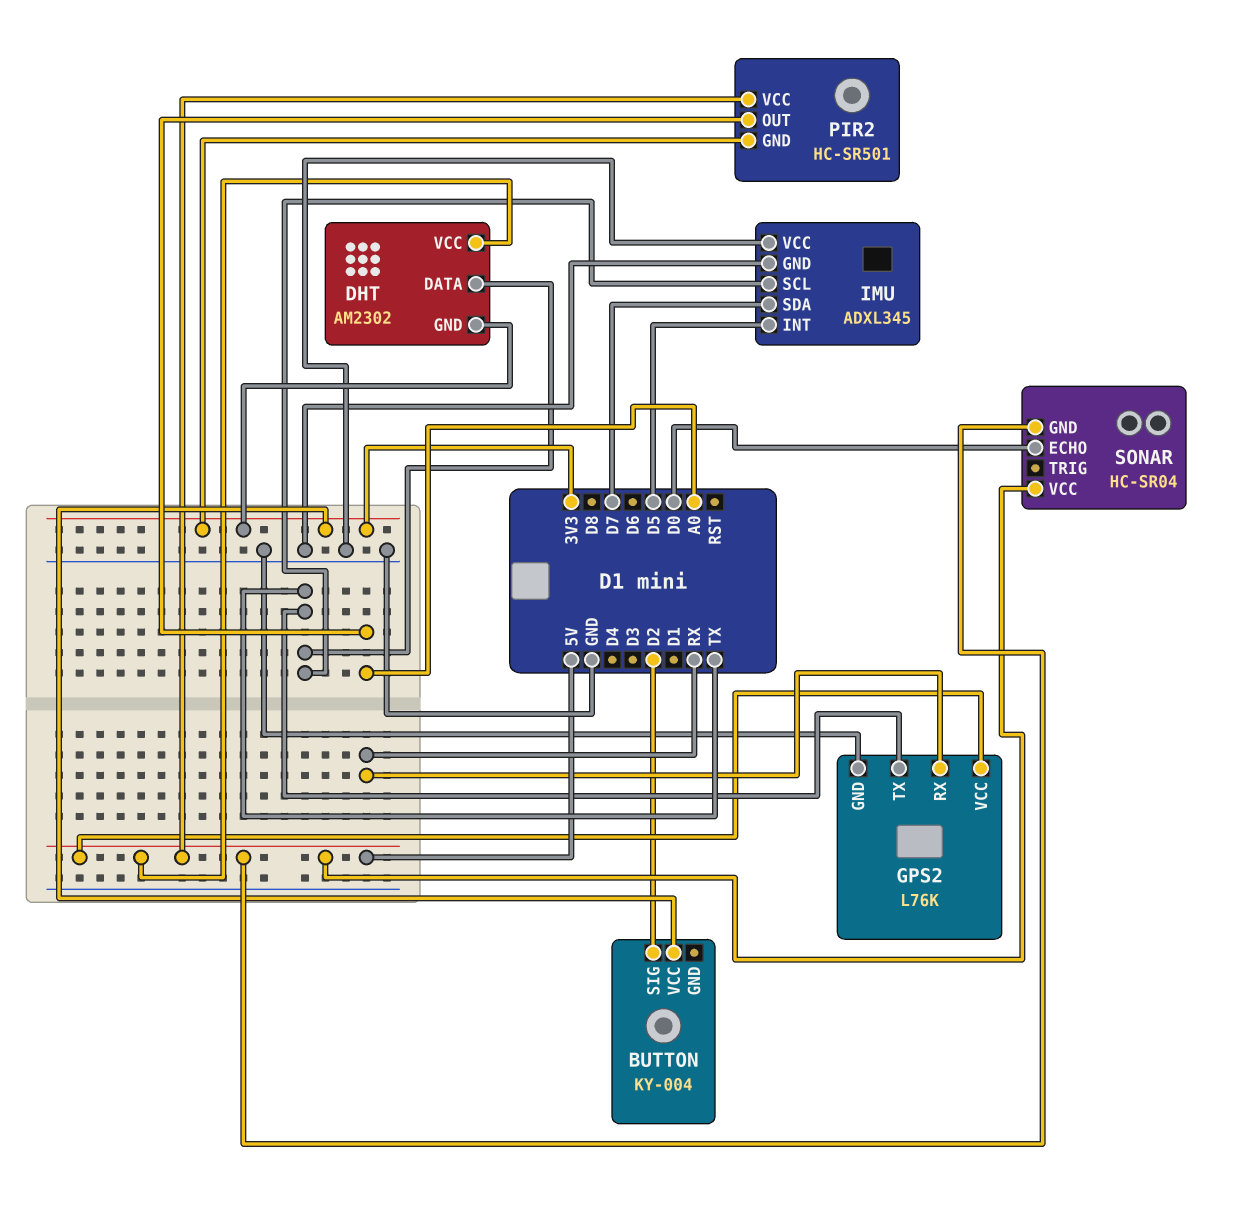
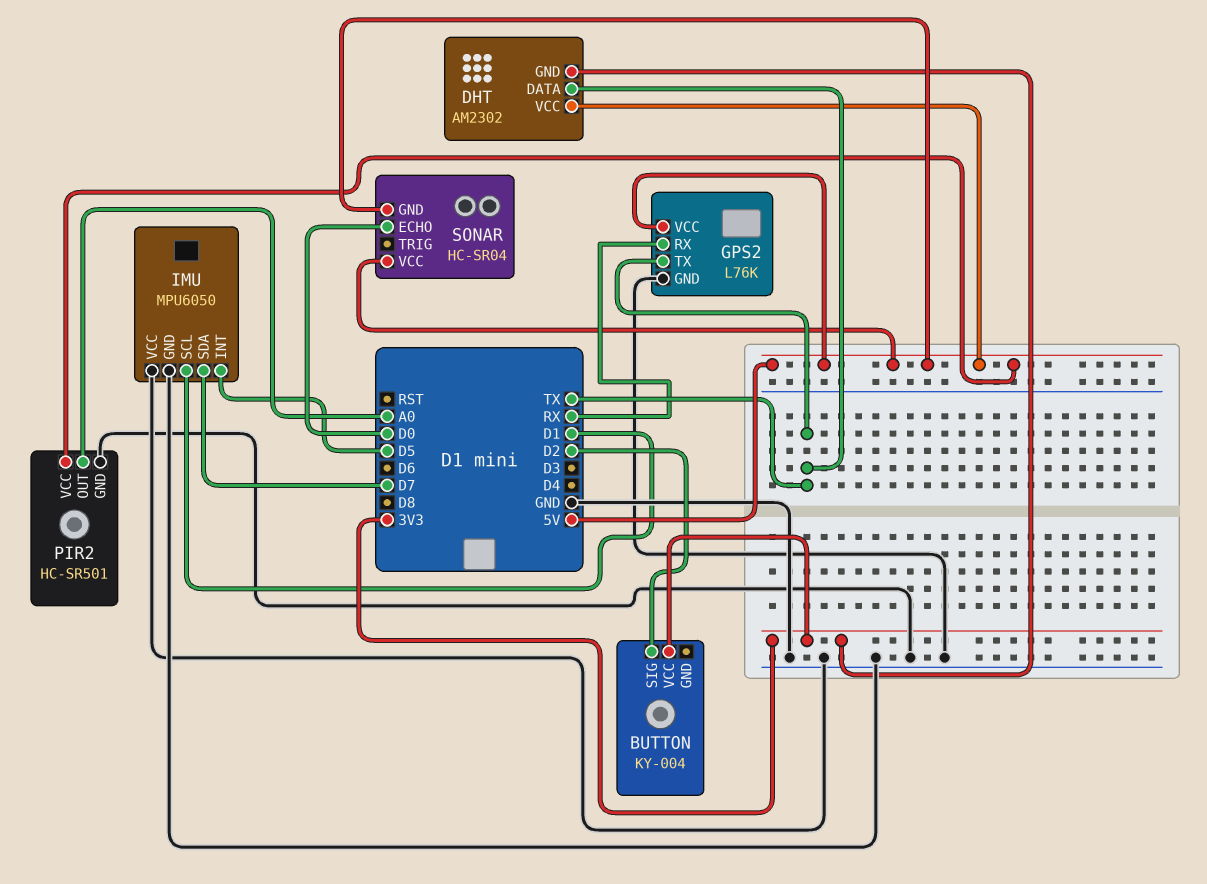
IMU: ADXL345 -> MPU6050
IMU pin SCL: TX -> D1
PIR2 pin GND: 3V3 -> GND

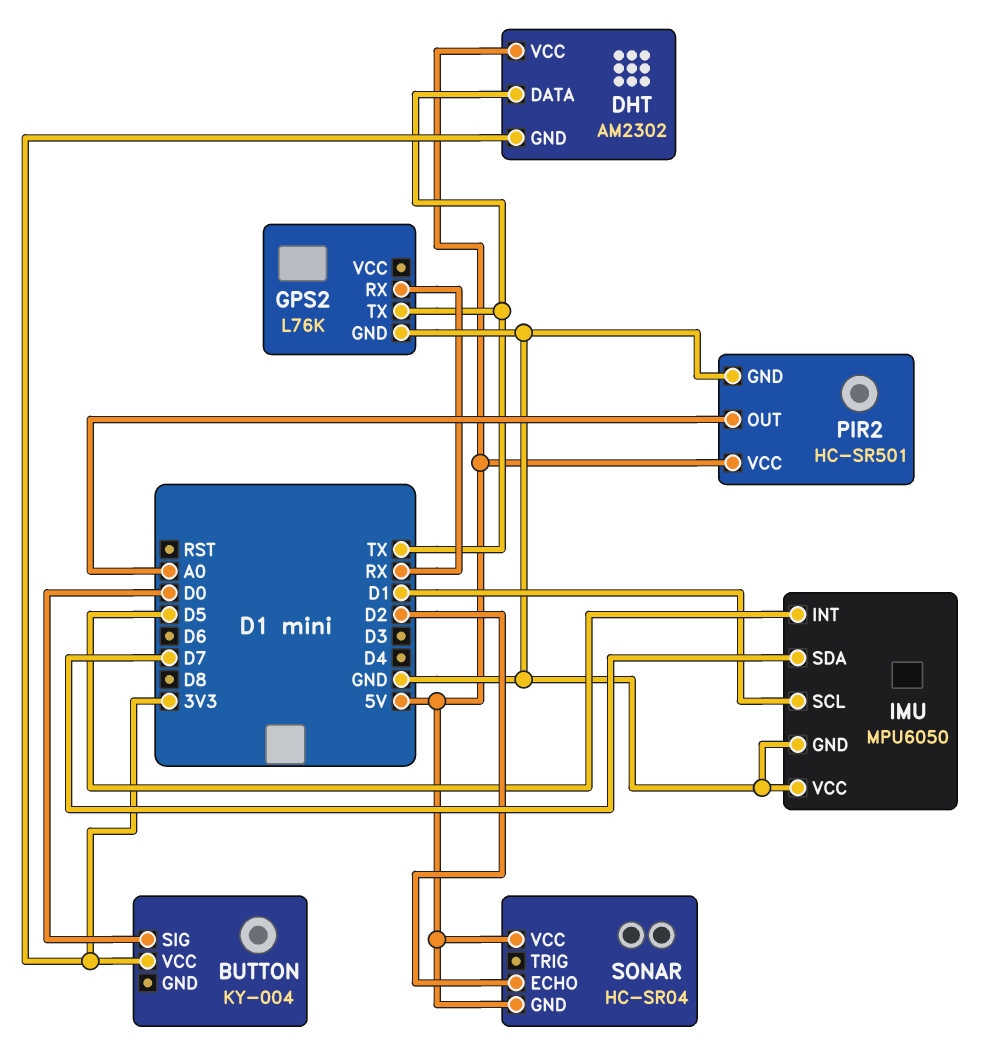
BUTTON pin SIG: D2 -> D0
GPS2 pin VCC: 5V -> none
SONAR pin ECHO: D0 -> D2

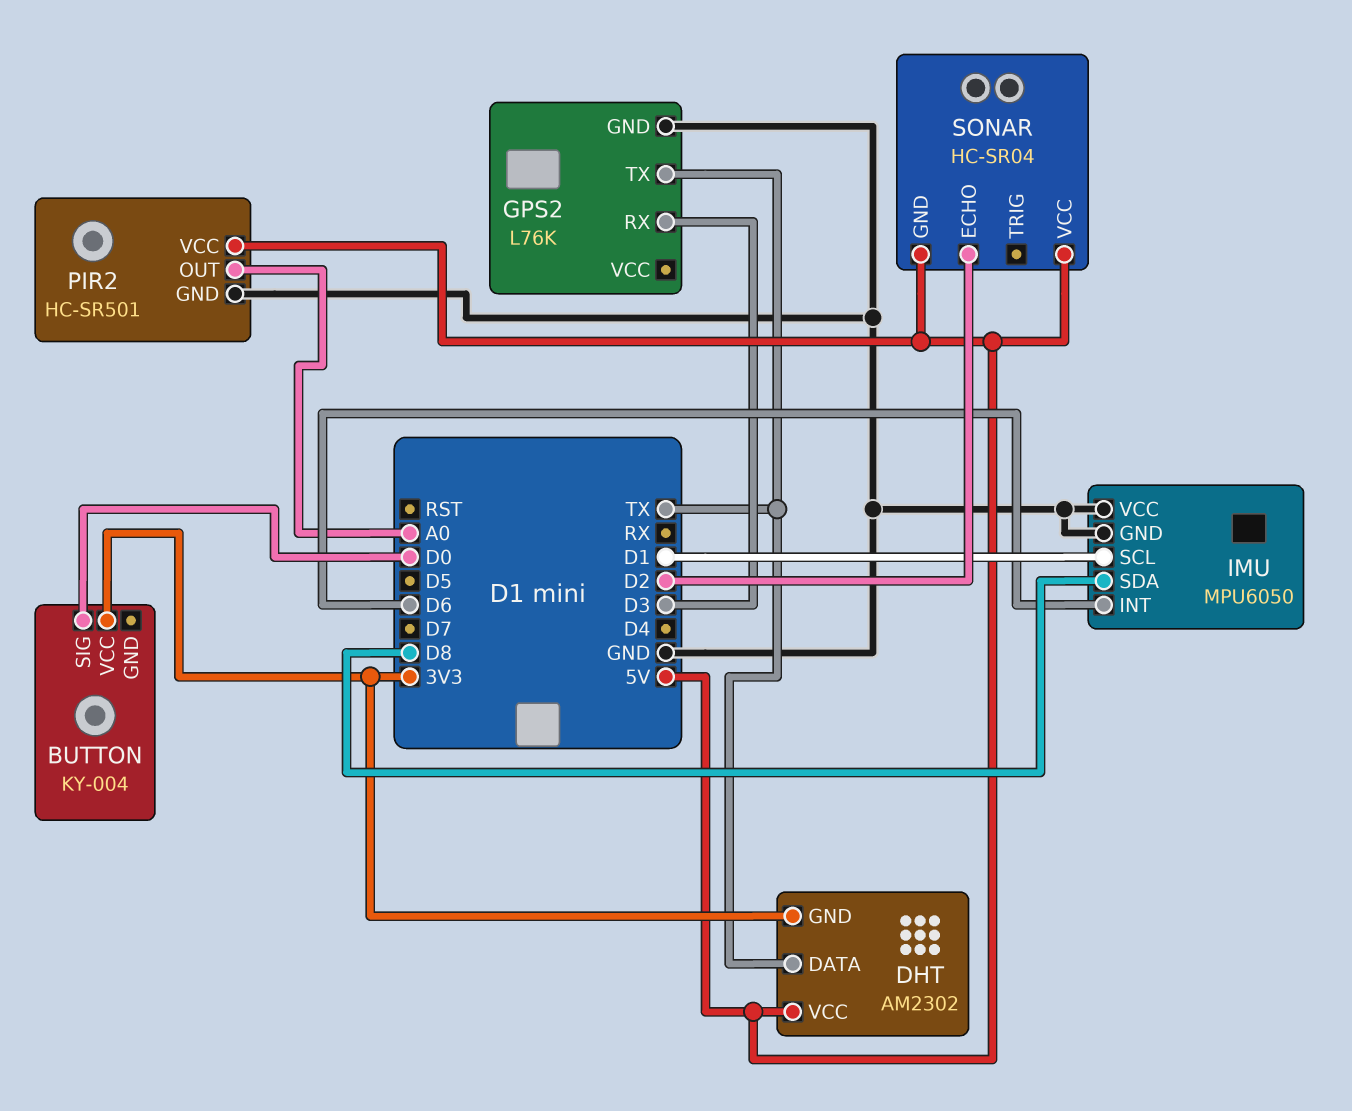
GPS2 pin RX: RX -> D3
IMU pin INT: D5 -> D6
IMU pin SDA: D7 -> D8

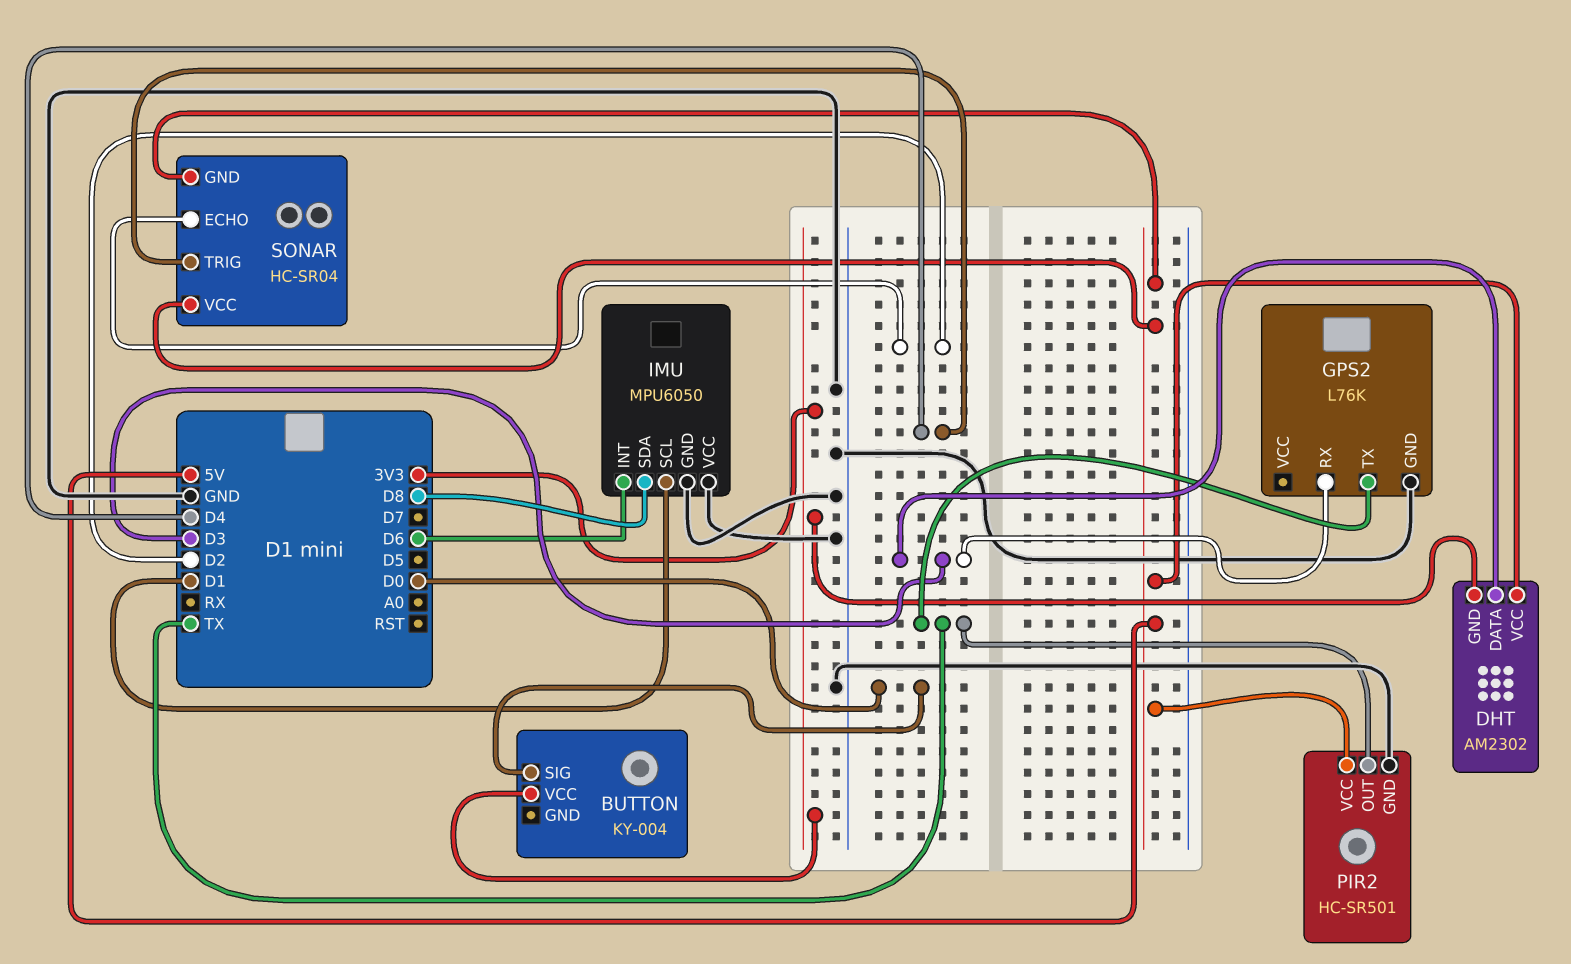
DHT pin DATA: TX -> D3
PIR2 pin OUT: A0 -> TX
SONAR pin TRIG: none -> D4

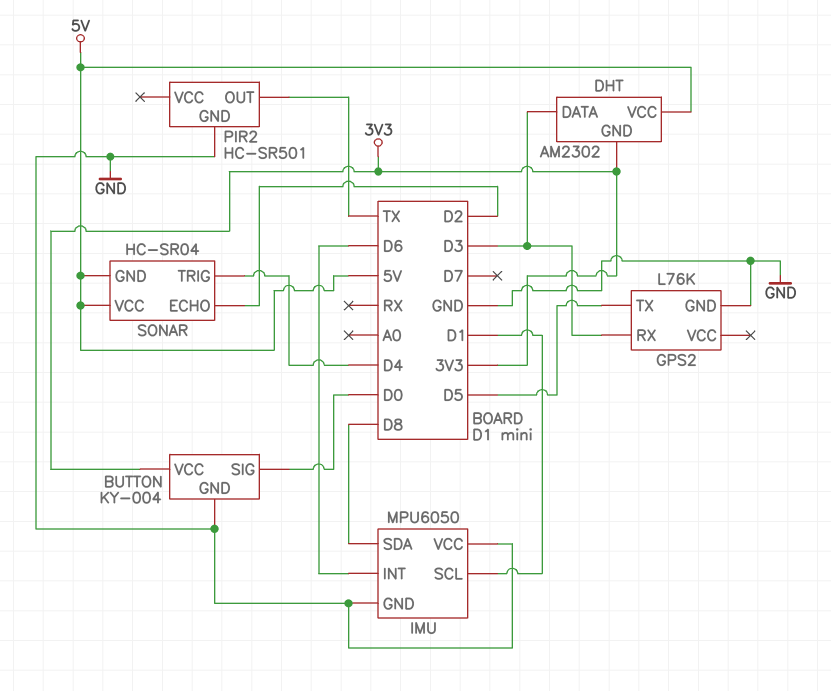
BUTTON pin GND: none -> GND
GPS2 pin TX: TX -> D5
PIR2 pin VCC: 5V -> none

